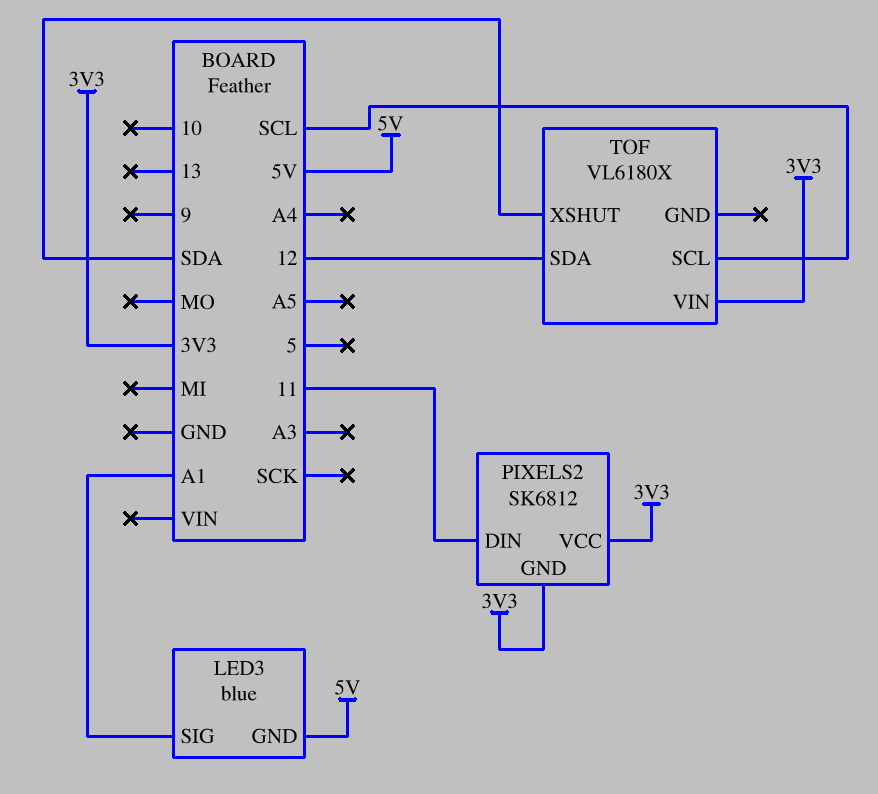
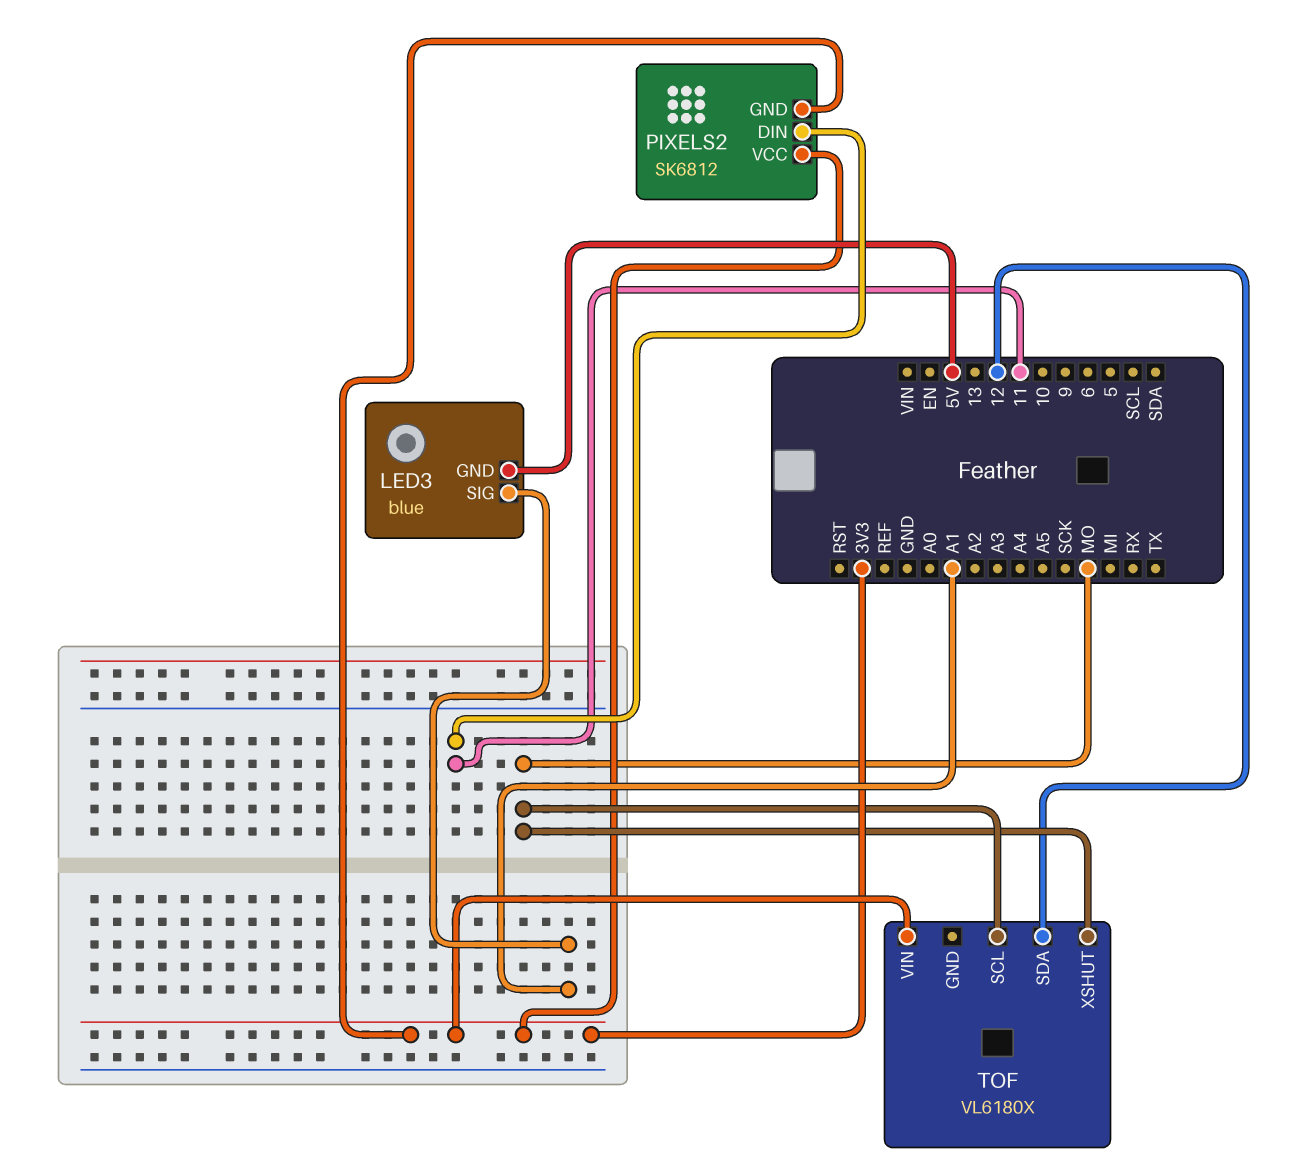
TOF pin SCL: SCL -> MO
TOF pin XSHUT: SDA -> MO

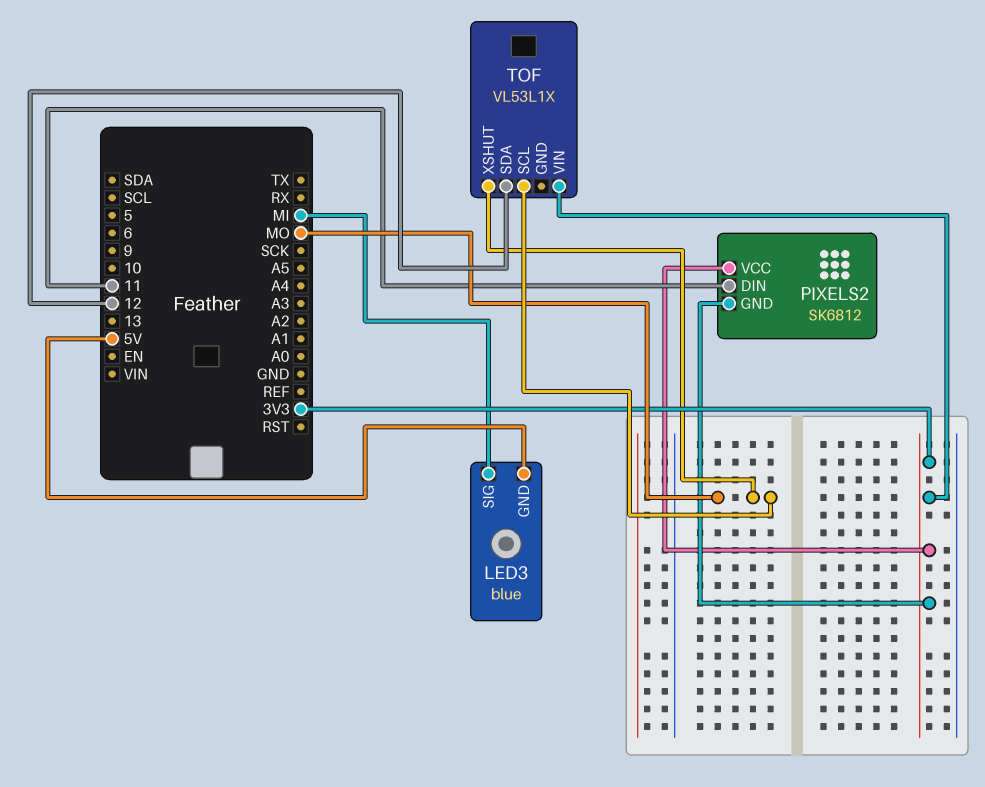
LED3 pin SIG: A1 -> MI
TOF: VL6180X -> VL53L1X

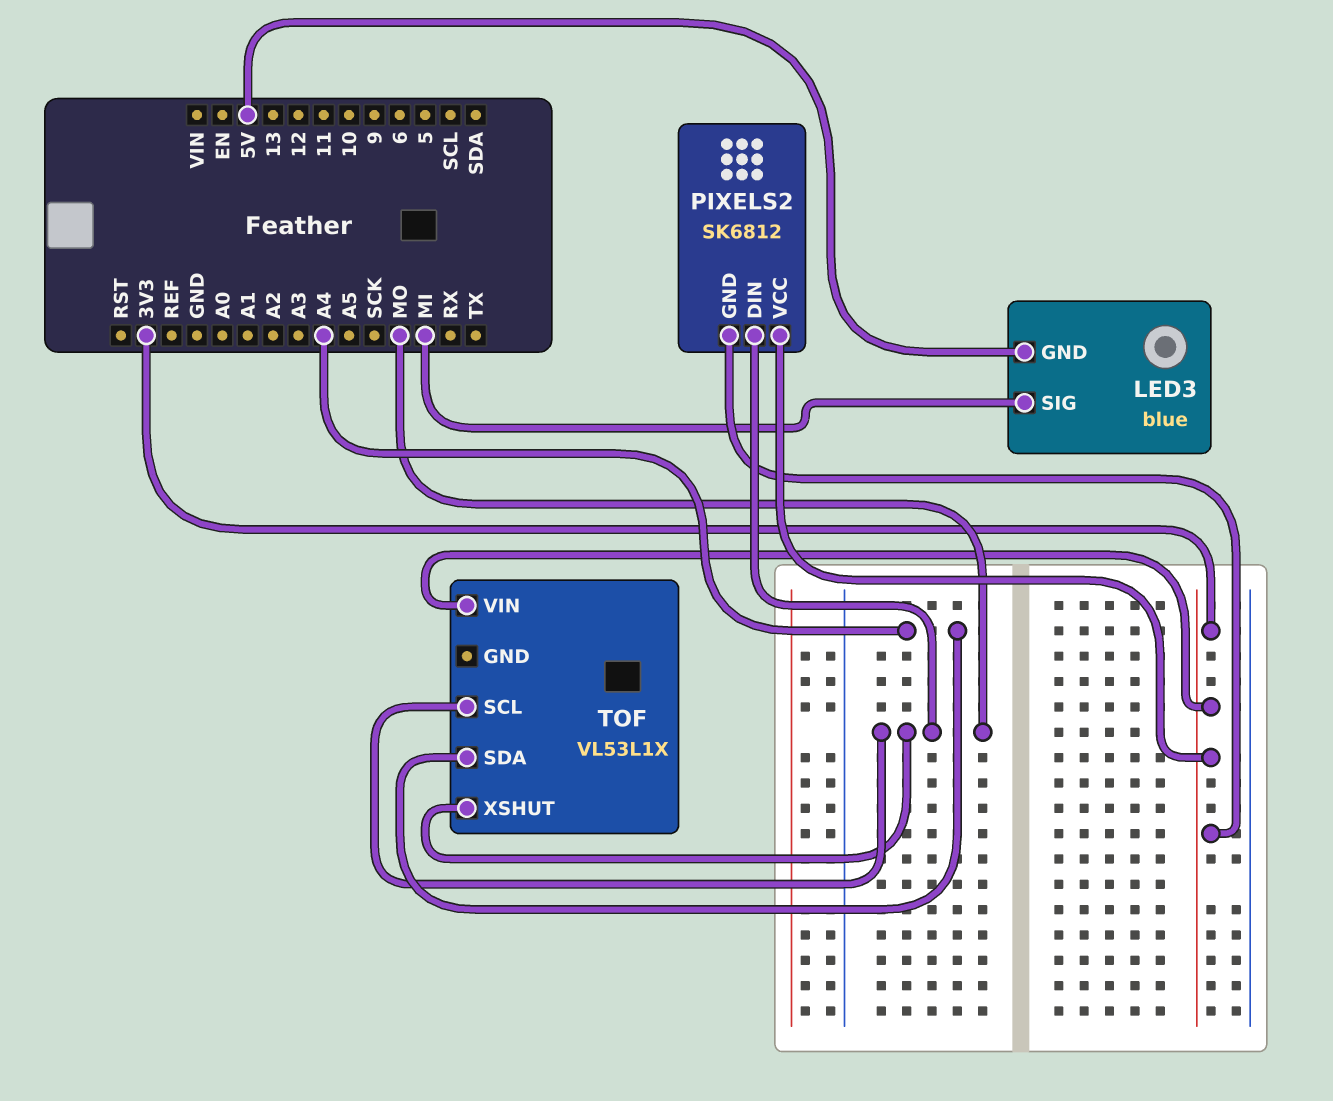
PIXELS2 pin DIN: 11 -> MO
TOF pin SDA: 12 -> A4

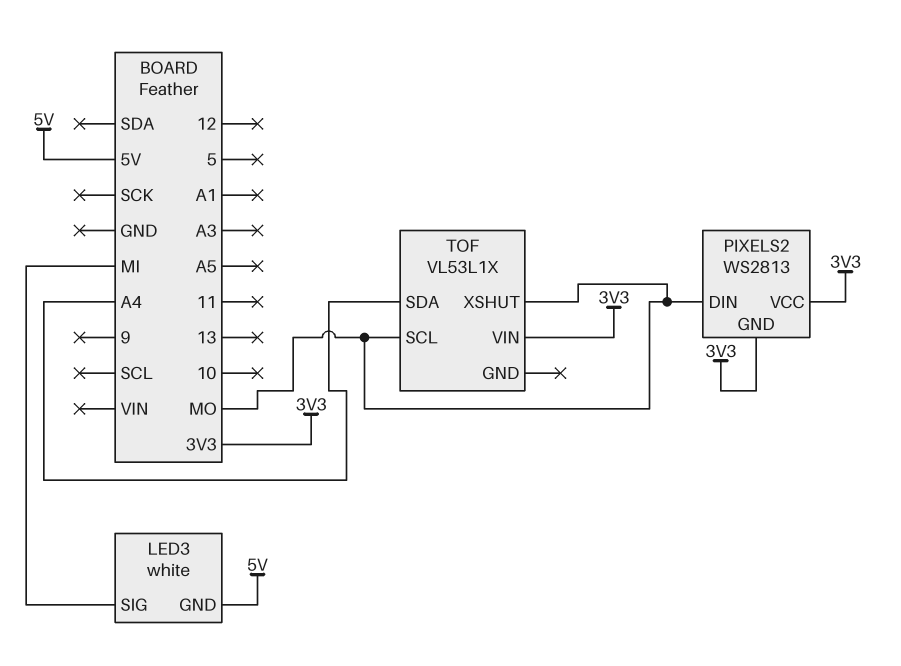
LED3: blue -> white
PIXELS2: SK6812 -> WS2813

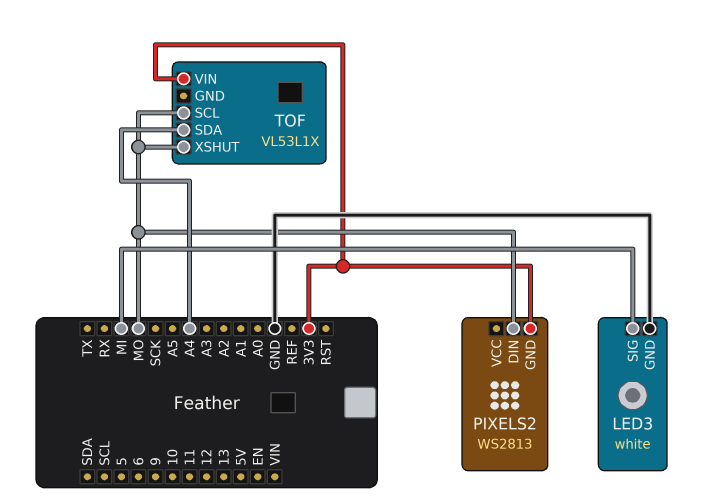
LED3 pin GND: 5V -> GND
PIXELS2 pin VCC: 3V3 -> none

